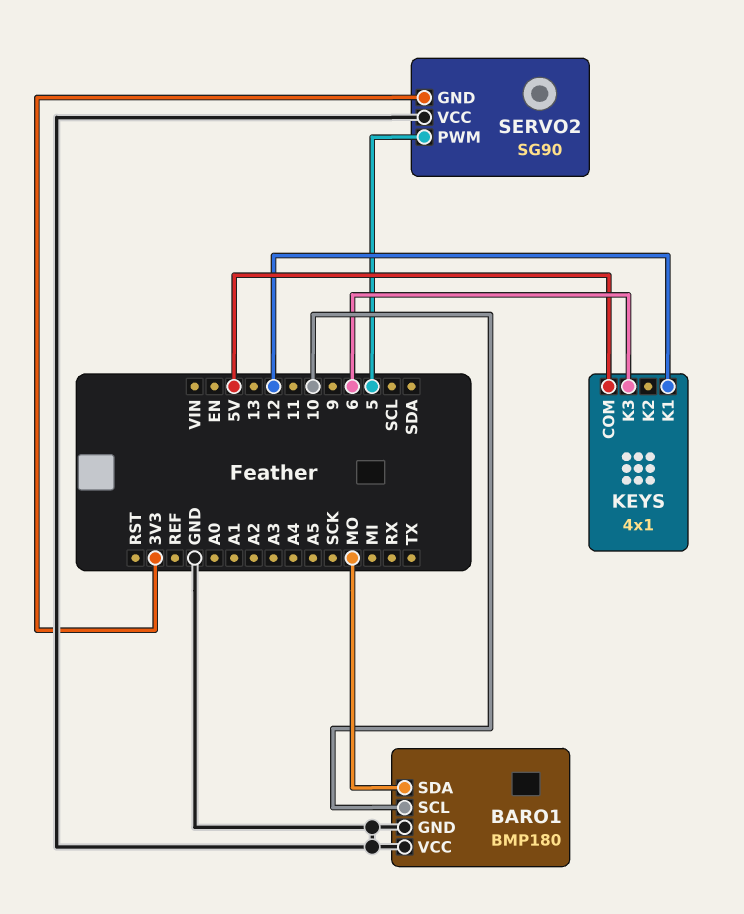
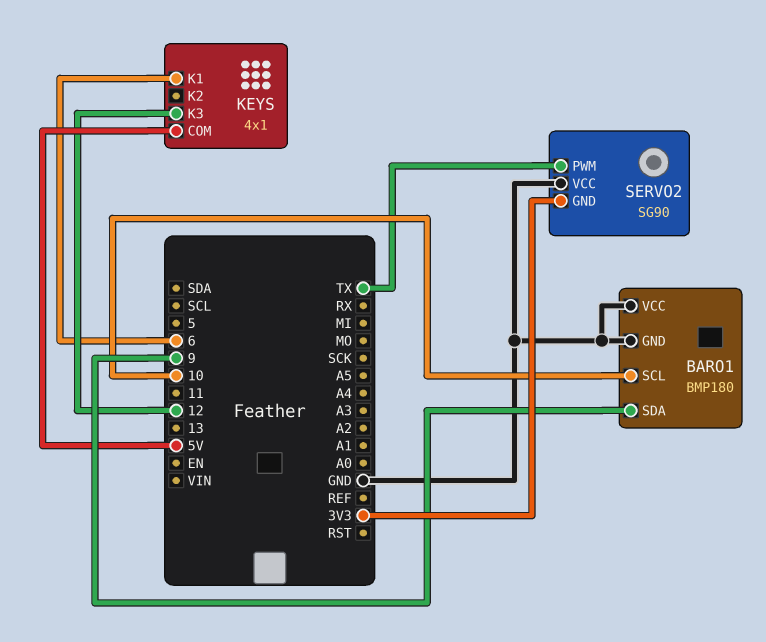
BARO1 pin SDA: MO -> 9
KEYS pin K1: 12 -> 6
KEYS pin K3: 6 -> 12
SERVO2 pin PWM: 5 -> TX

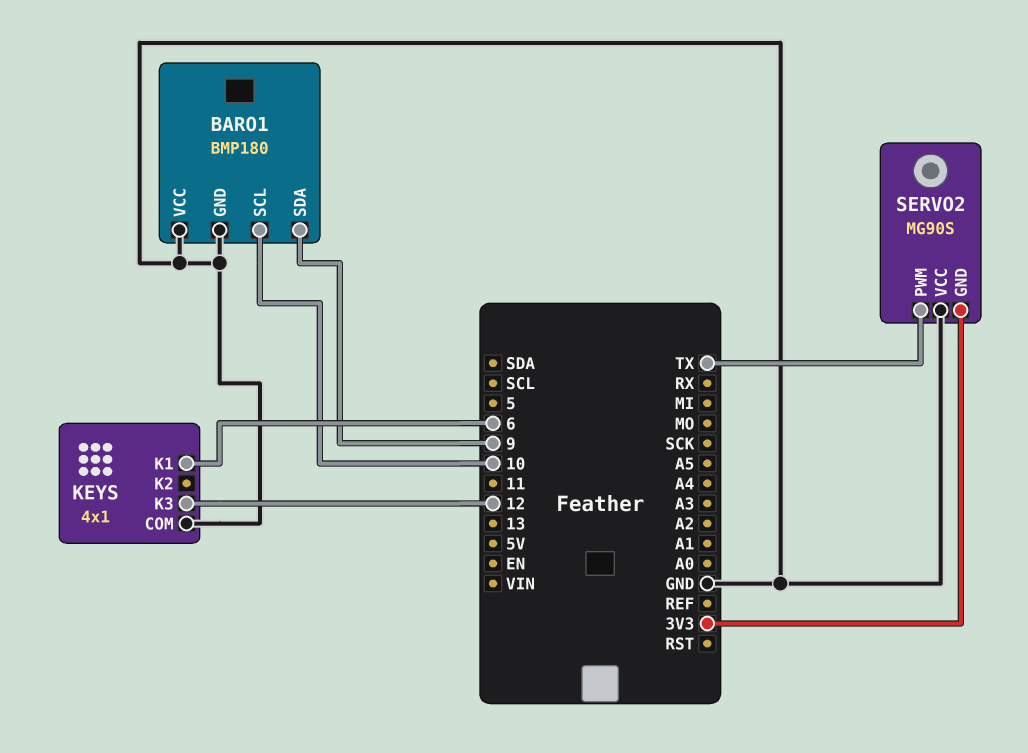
KEYS pin COM: 5V -> GND
SERVO2: SG90 -> MG90S

